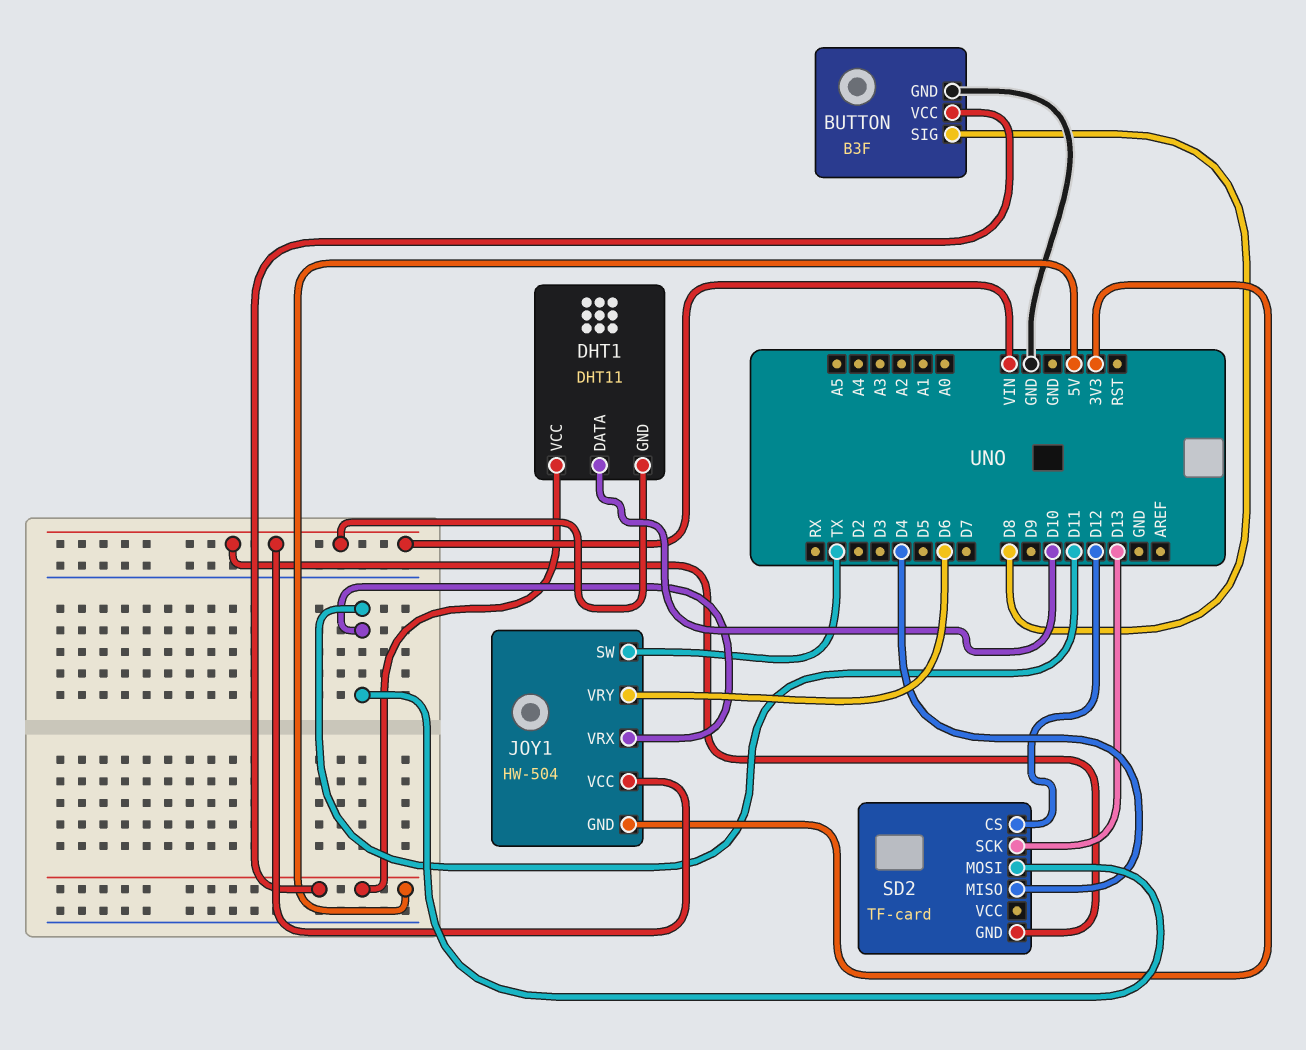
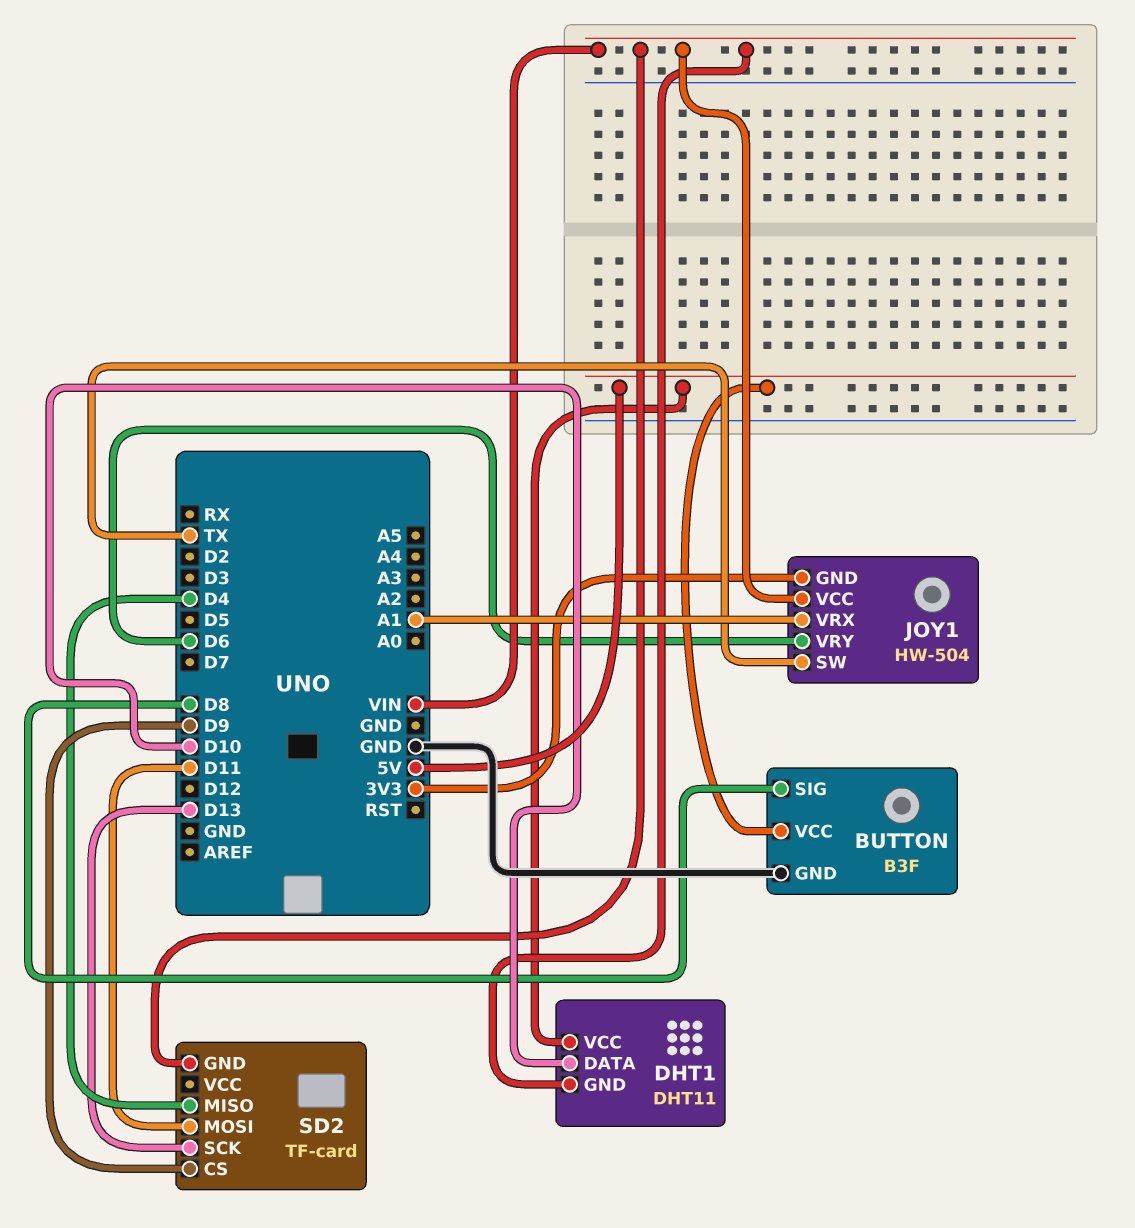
JOY1 pin VRX: D11 -> A1
SD2 pin CS: D12 -> D9

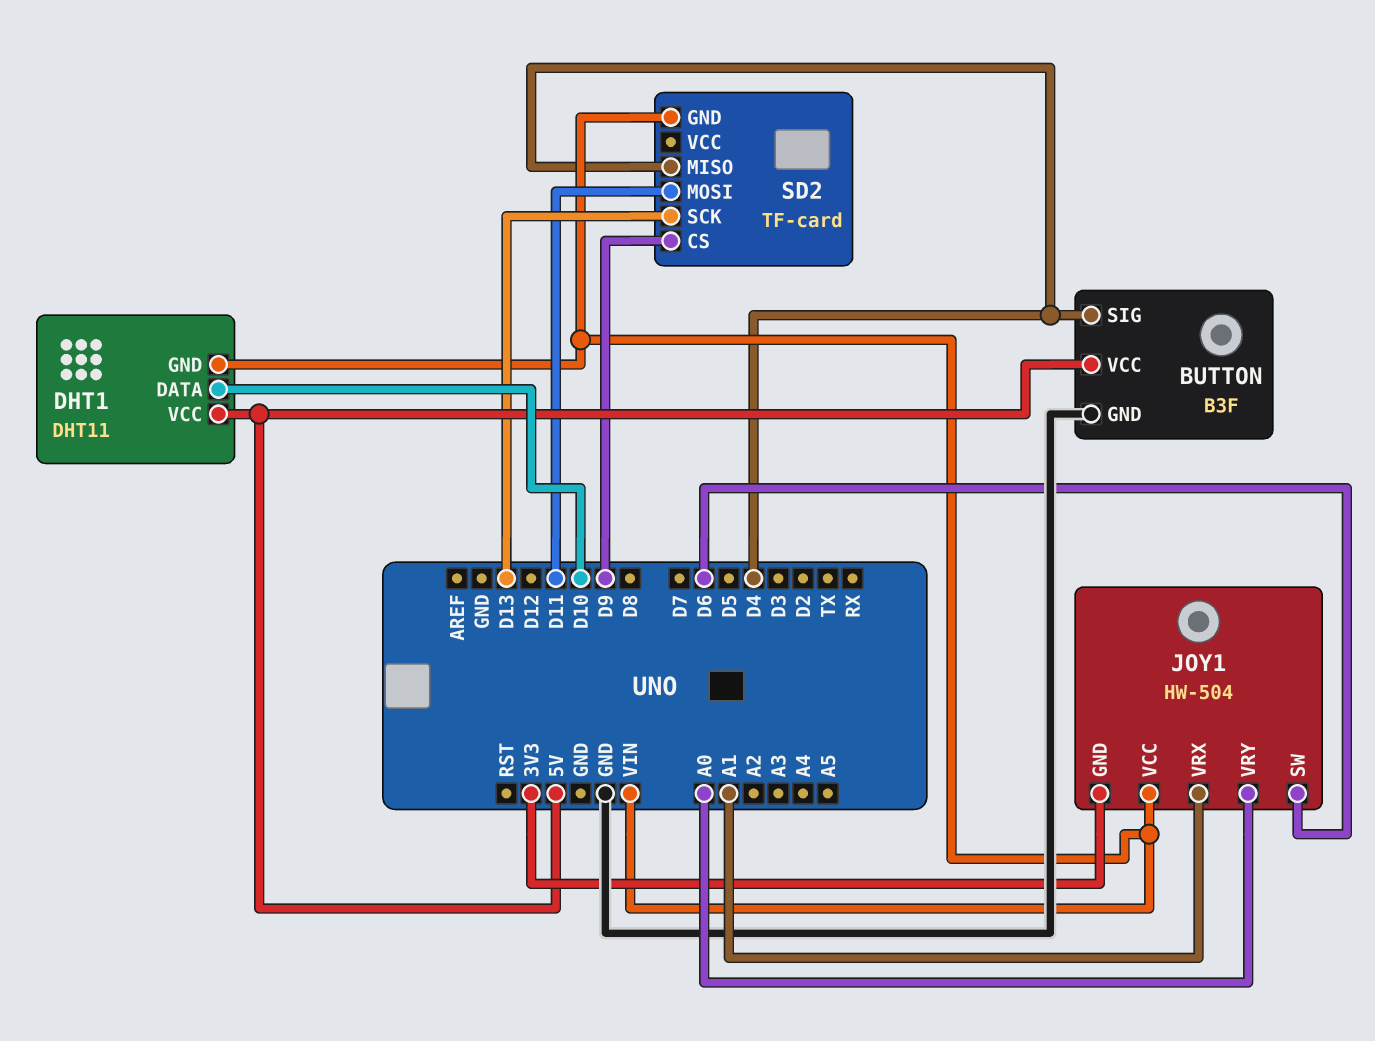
BUTTON pin SIG: D8 -> D4
JOY1 pin SW: TX -> D6
JOY1 pin VRY: D6 -> A0

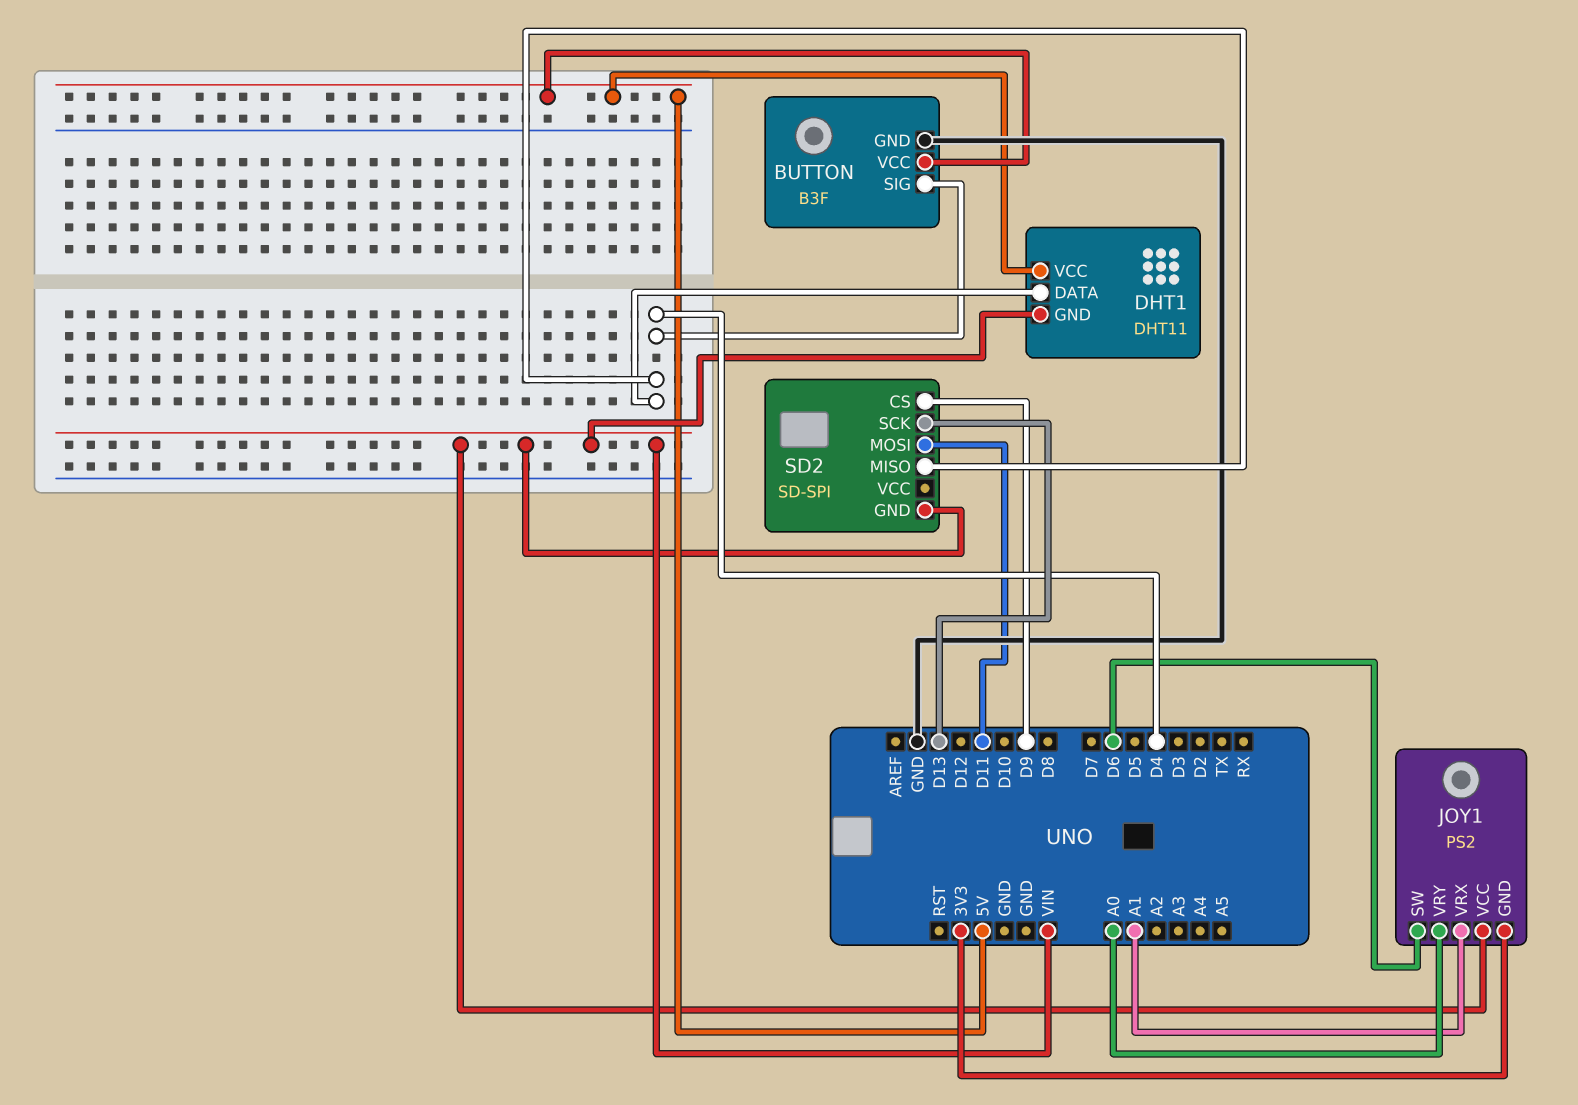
DHT1 pin DATA: D10 -> D4
JOY1: HW-504 -> PS2
SD2: TF-card -> SD-SPI

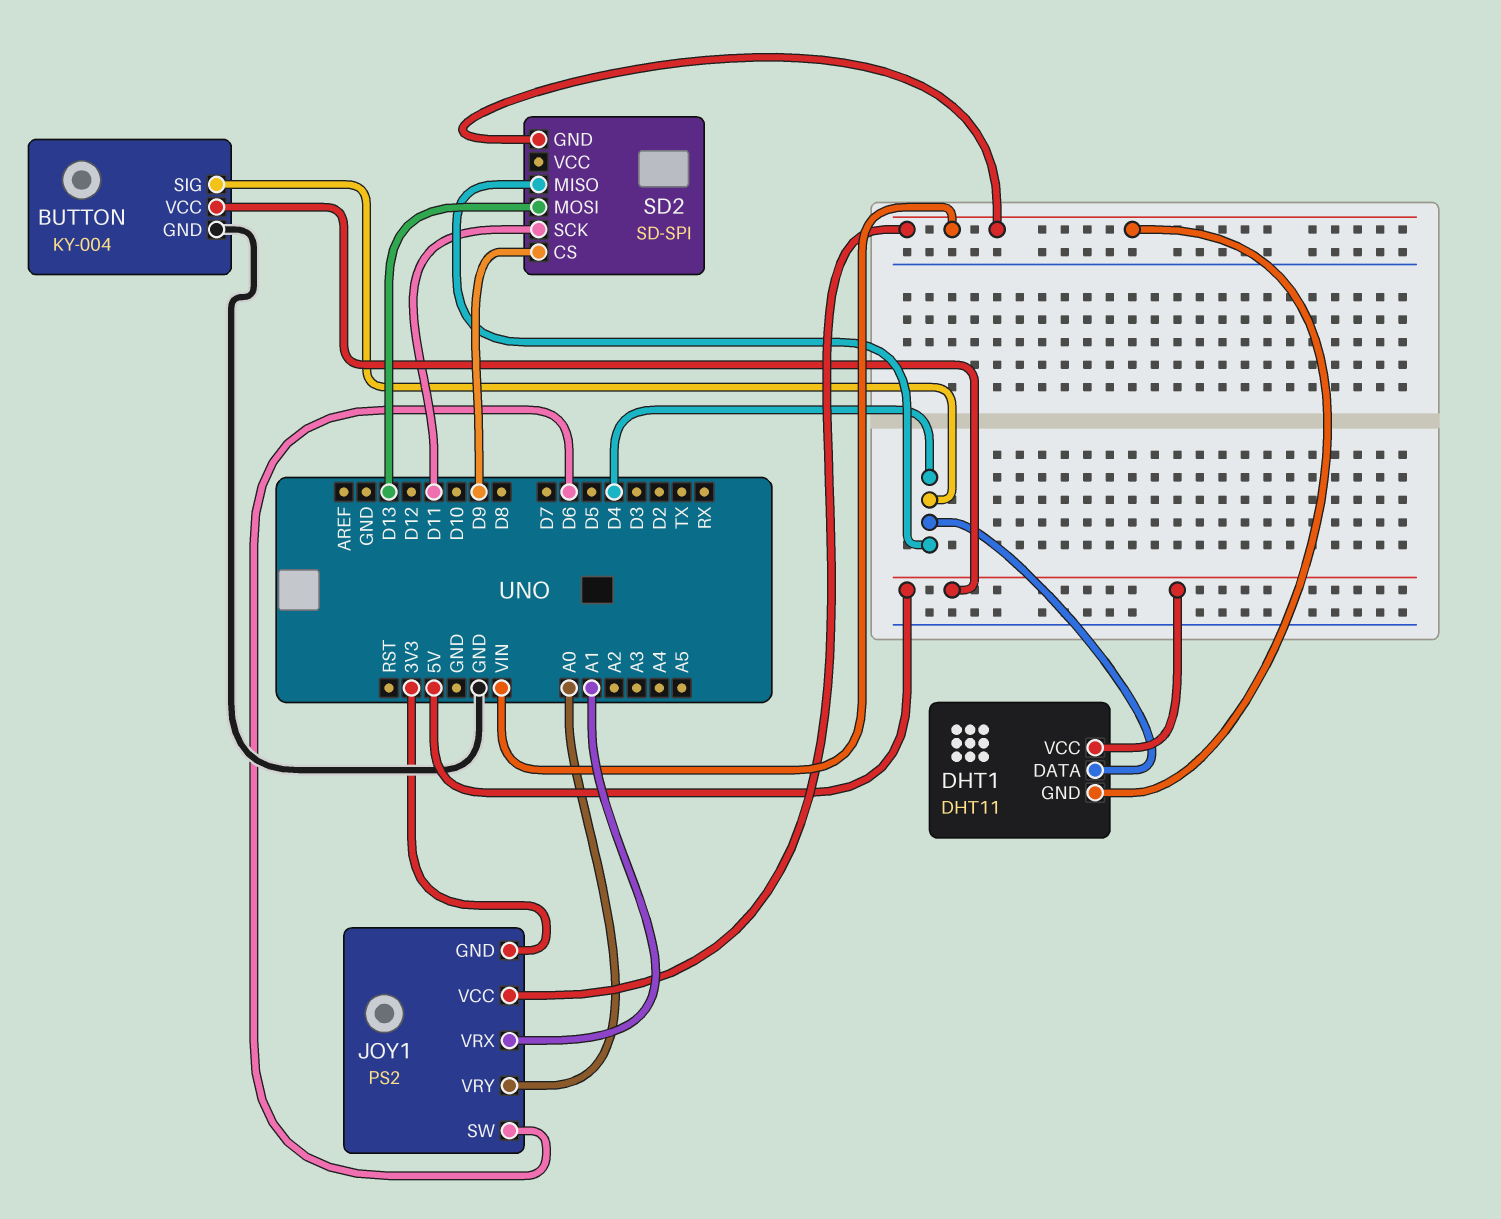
BUTTON: B3F -> KY-004
SD2 pin MOSI: D11 -> D13
SD2 pin SCK: D13 -> D11

